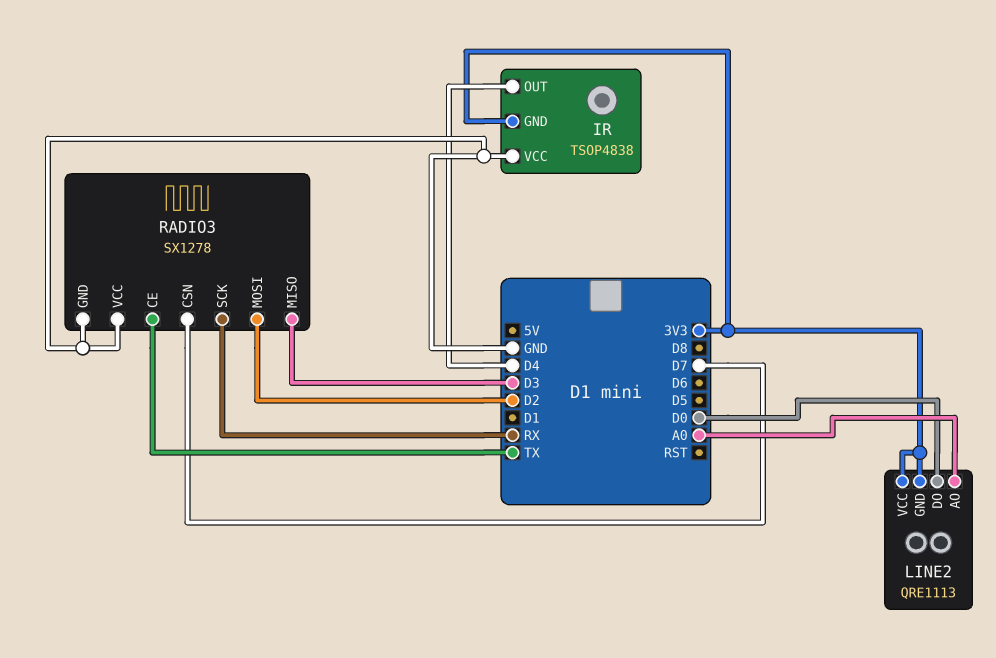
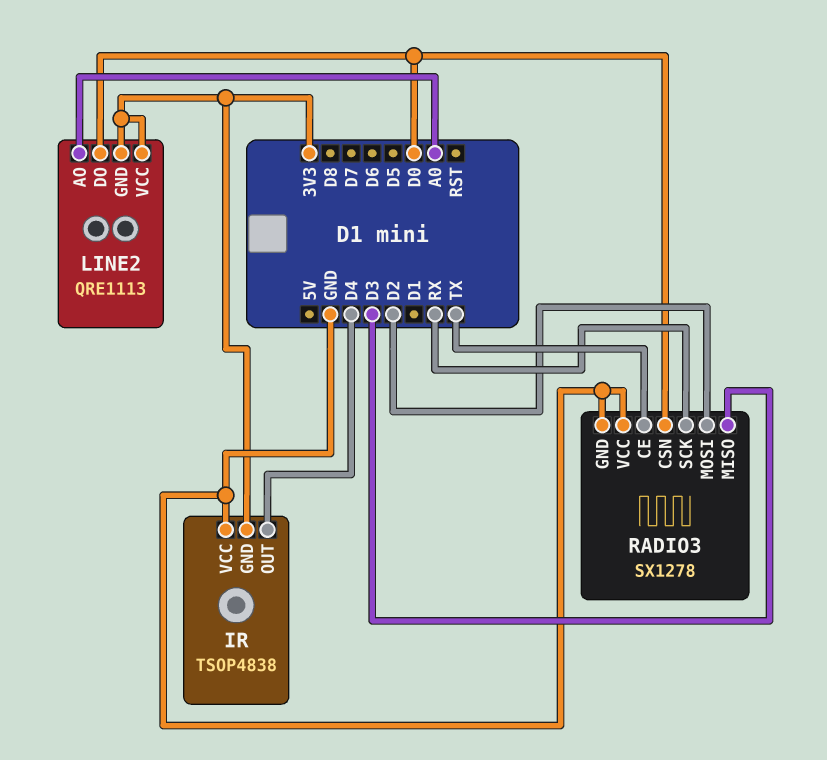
RADIO3 pin CSN: D7 -> D0

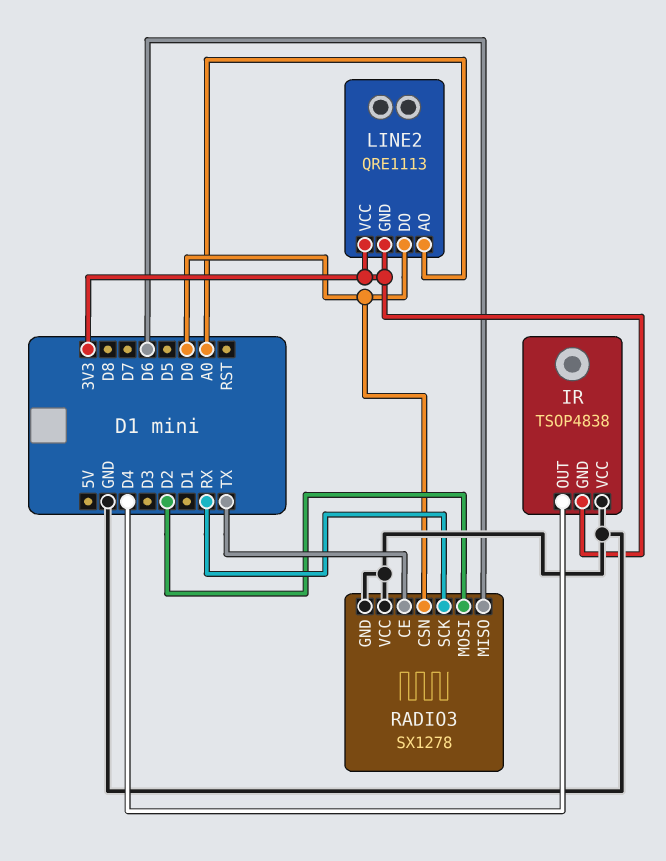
RADIO3 pin MISO: D3 -> D6

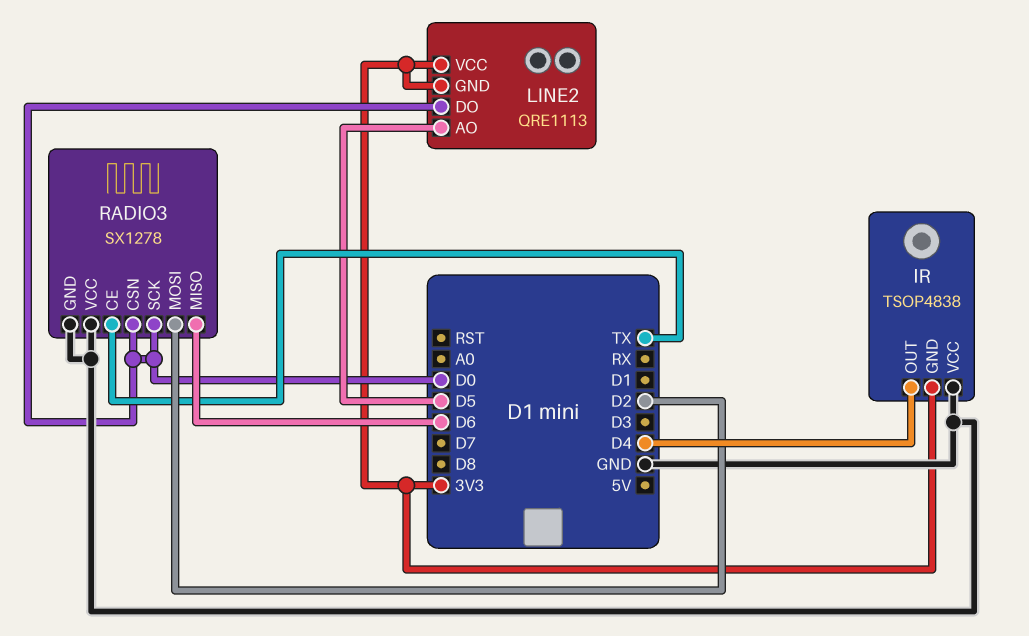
LINE2 pin AO: A0 -> D5
RADIO3 pin SCK: RX -> D0

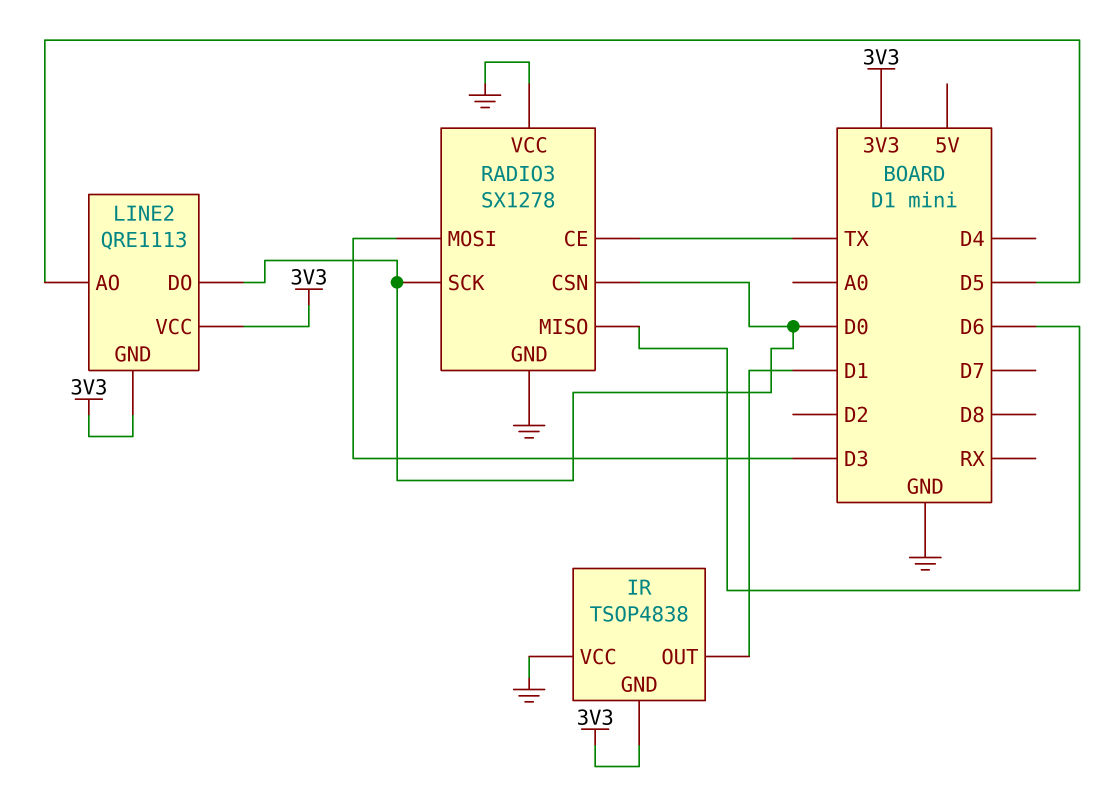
IR pin OUT: D4 -> D1
RADIO3 pin MOSI: D2 -> D3

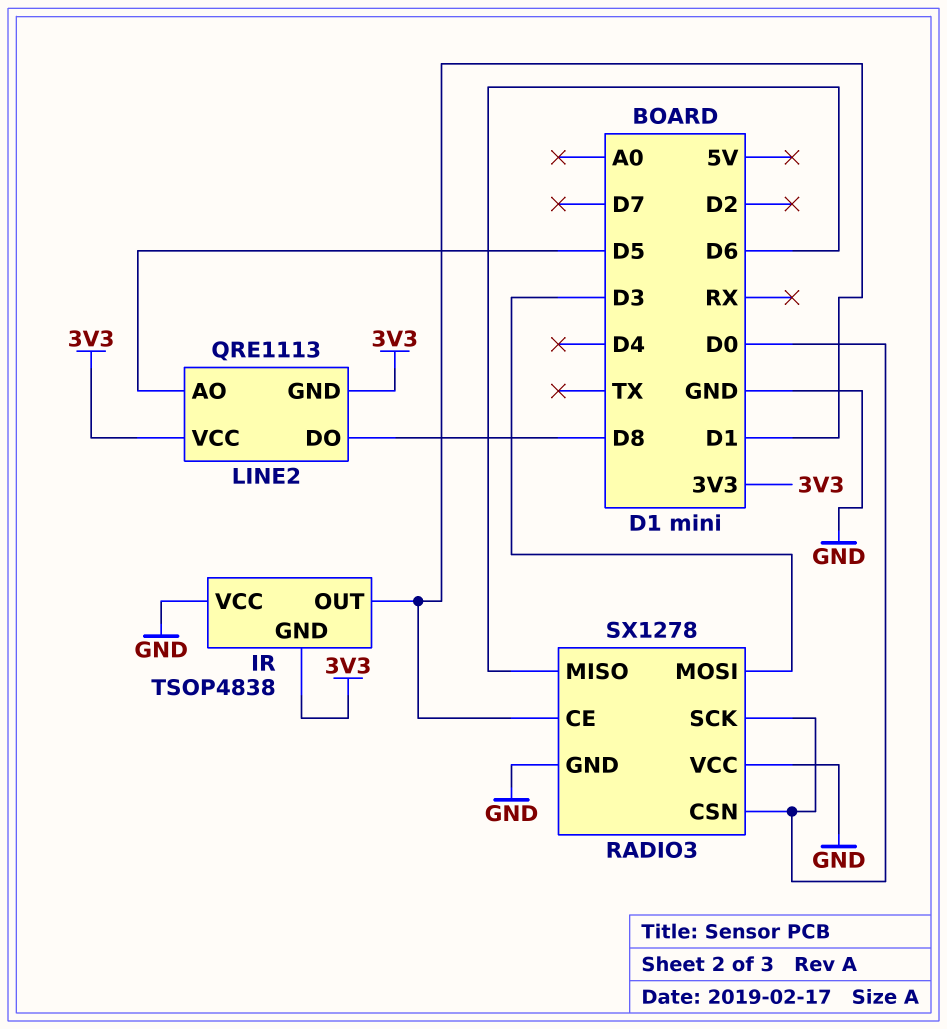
LINE2 pin DO: D0 -> D8
RADIO3 pin CE: TX -> D1

